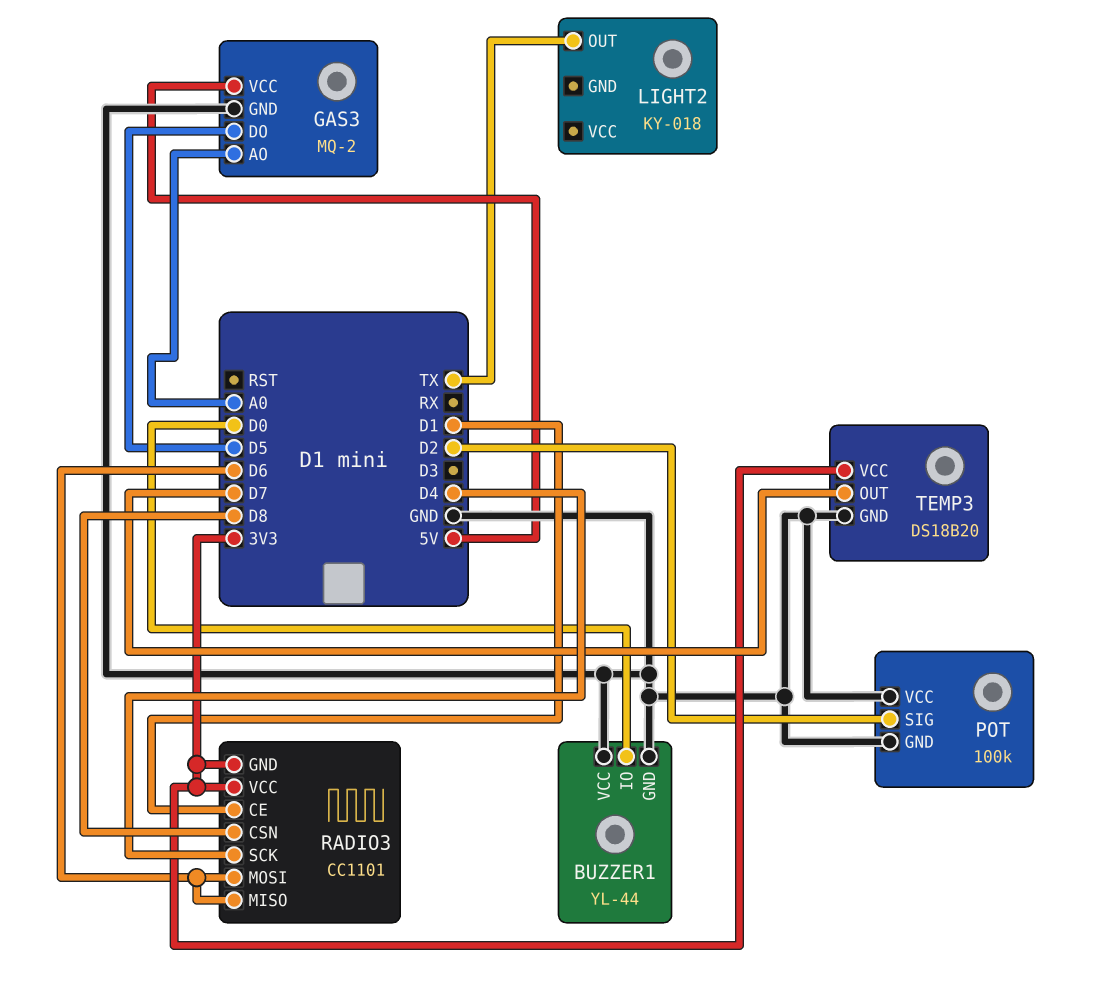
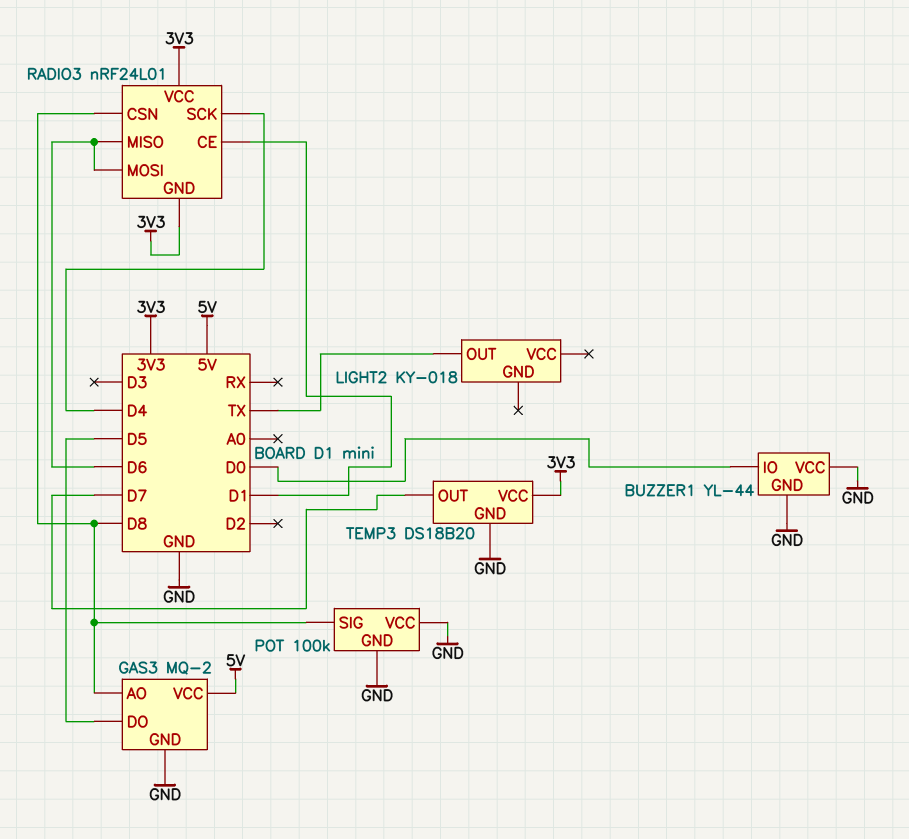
GAS3 pin AO: A0 -> D8
POT pin SIG: D2 -> D8
RADIO3: CC1101 -> nRF24L01

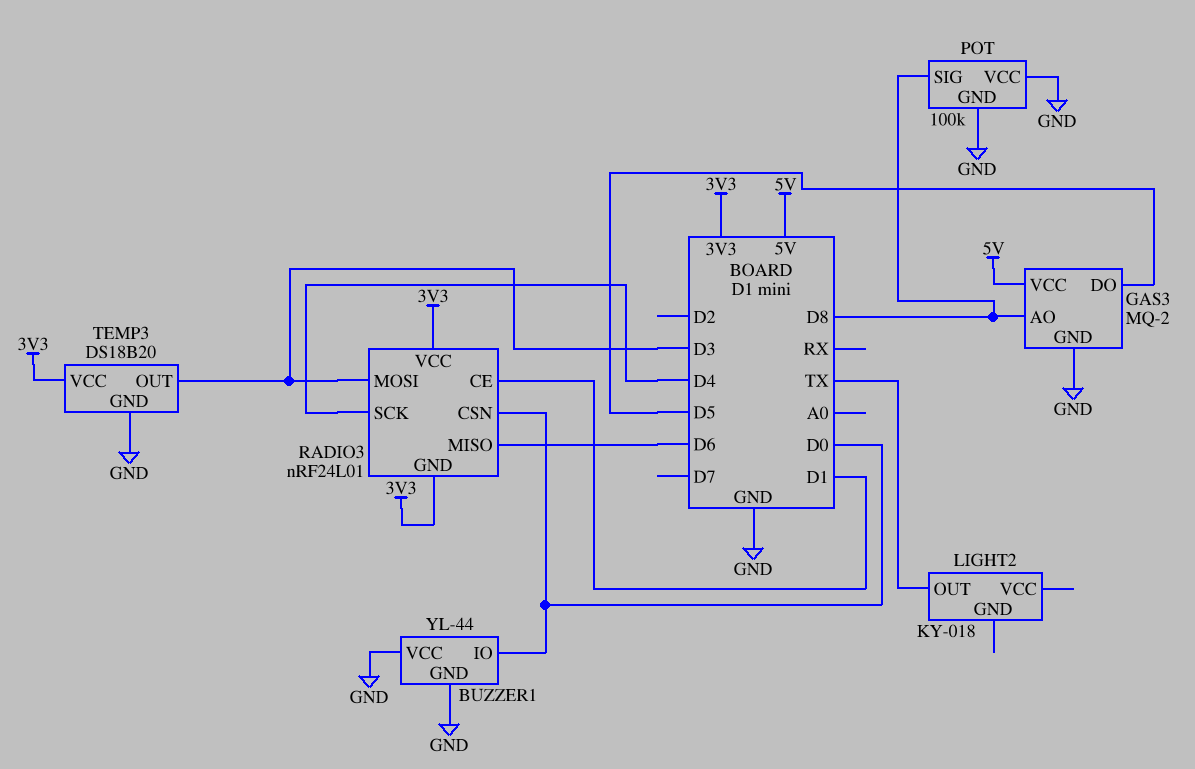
RADIO3 pin CSN: D8 -> D0
RADIO3 pin MOSI: D6 -> D3
TEMP3 pin OUT: D7 -> D3

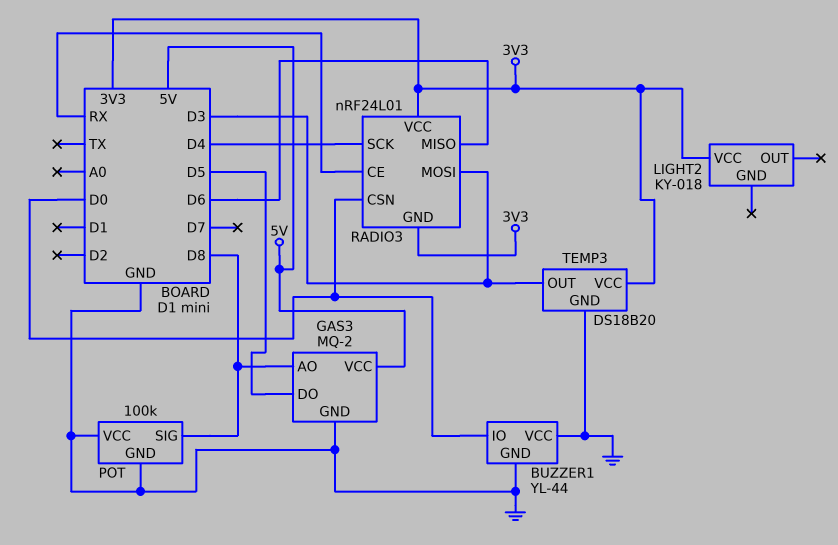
LIGHT2 pin OUT: TX -> none
LIGHT2 pin VCC: none -> 3V3
RADIO3 pin CE: D1 -> RX

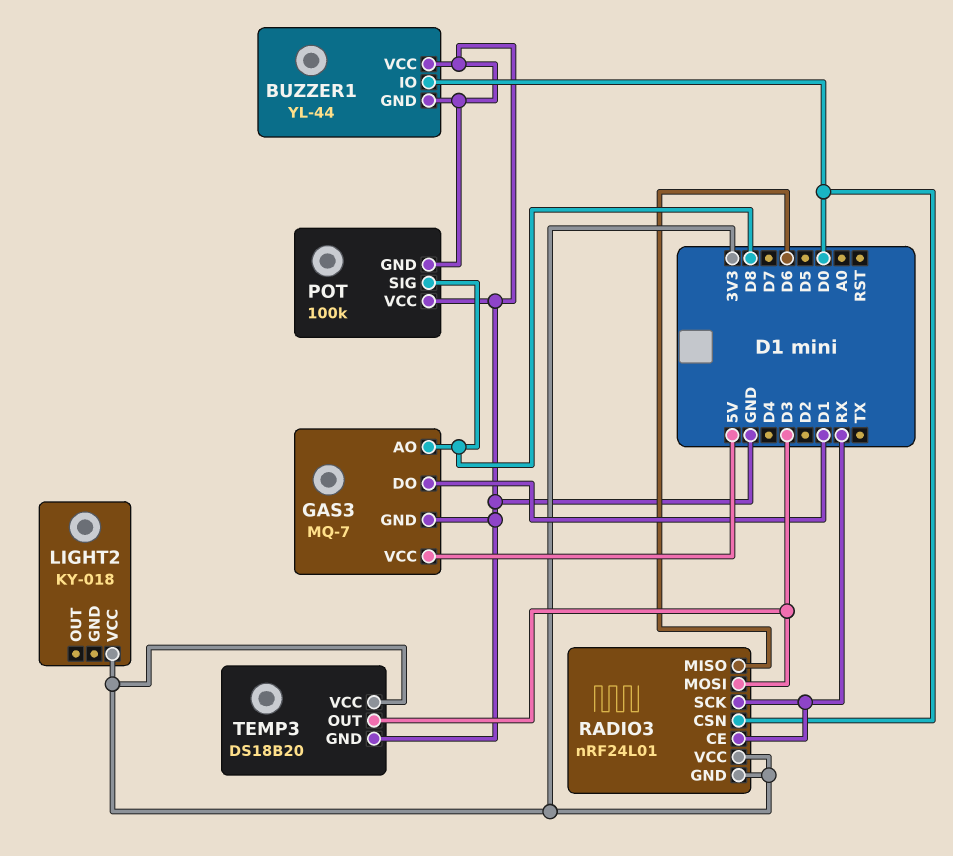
GAS3: MQ-2 -> MQ-7
GAS3 pin DO: D5 -> D1
RADIO3 pin SCK: D4 -> RX

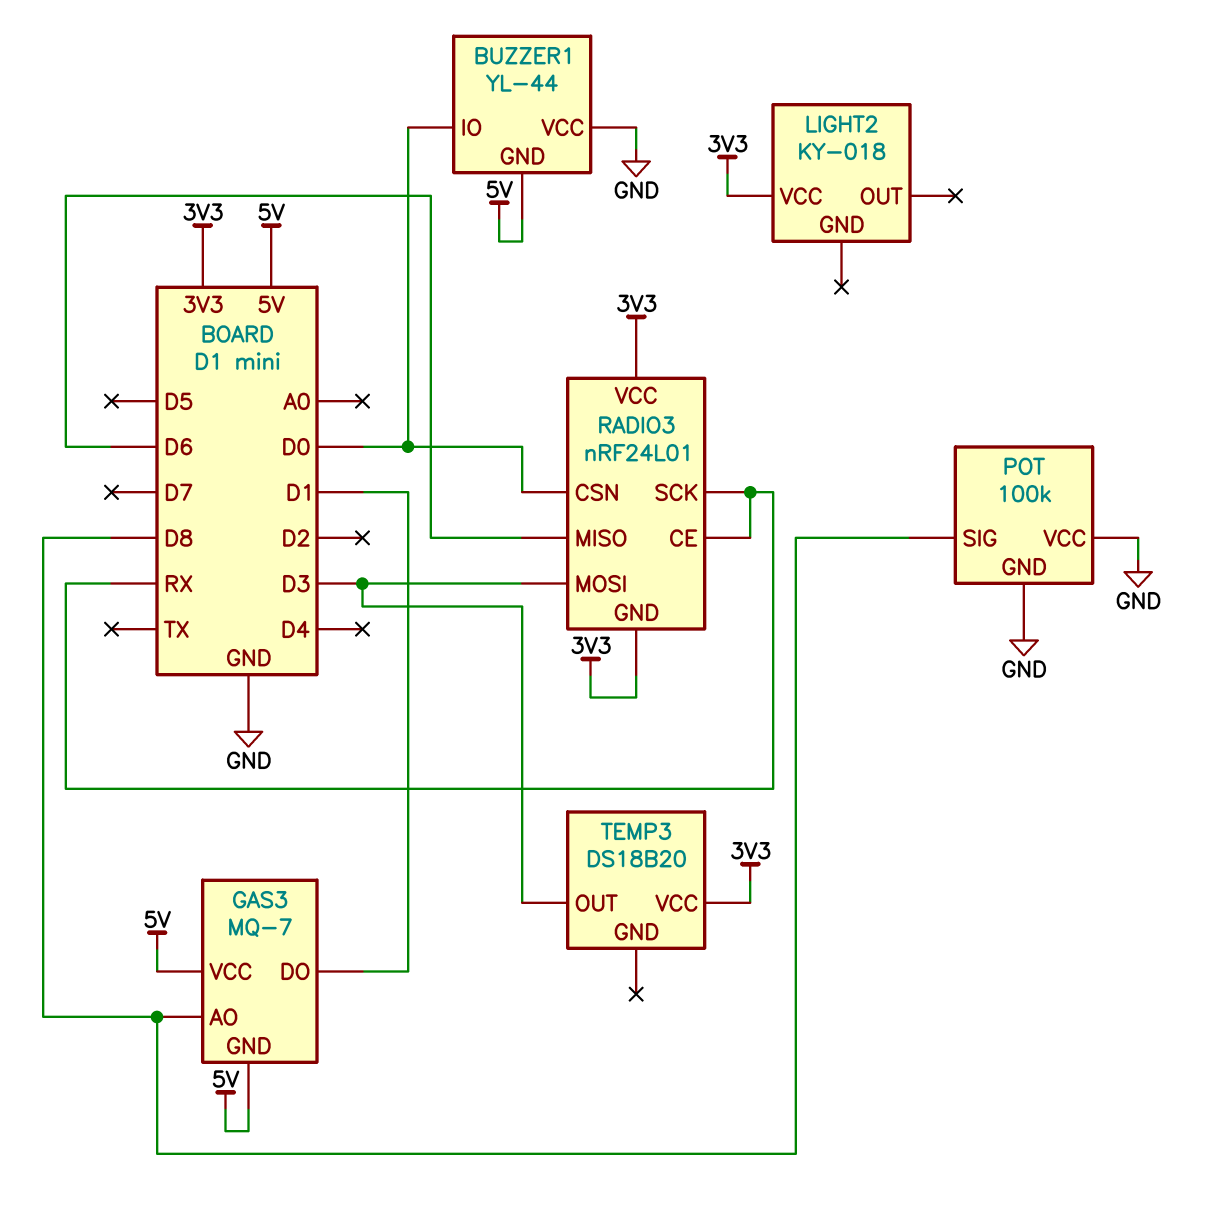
BUZZER1 pin GND: GND -> 5V
GAS3 pin GND: GND -> 5V
TEMP3 pin GND: GND -> none

